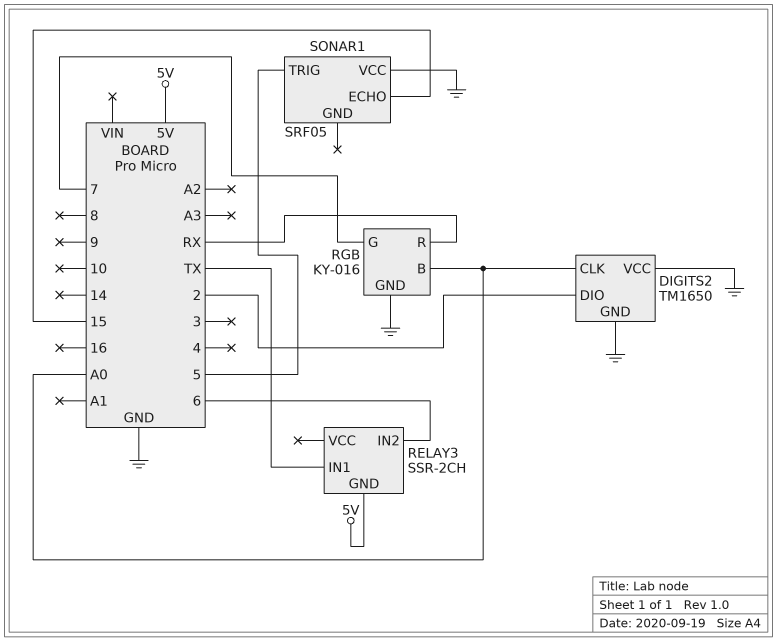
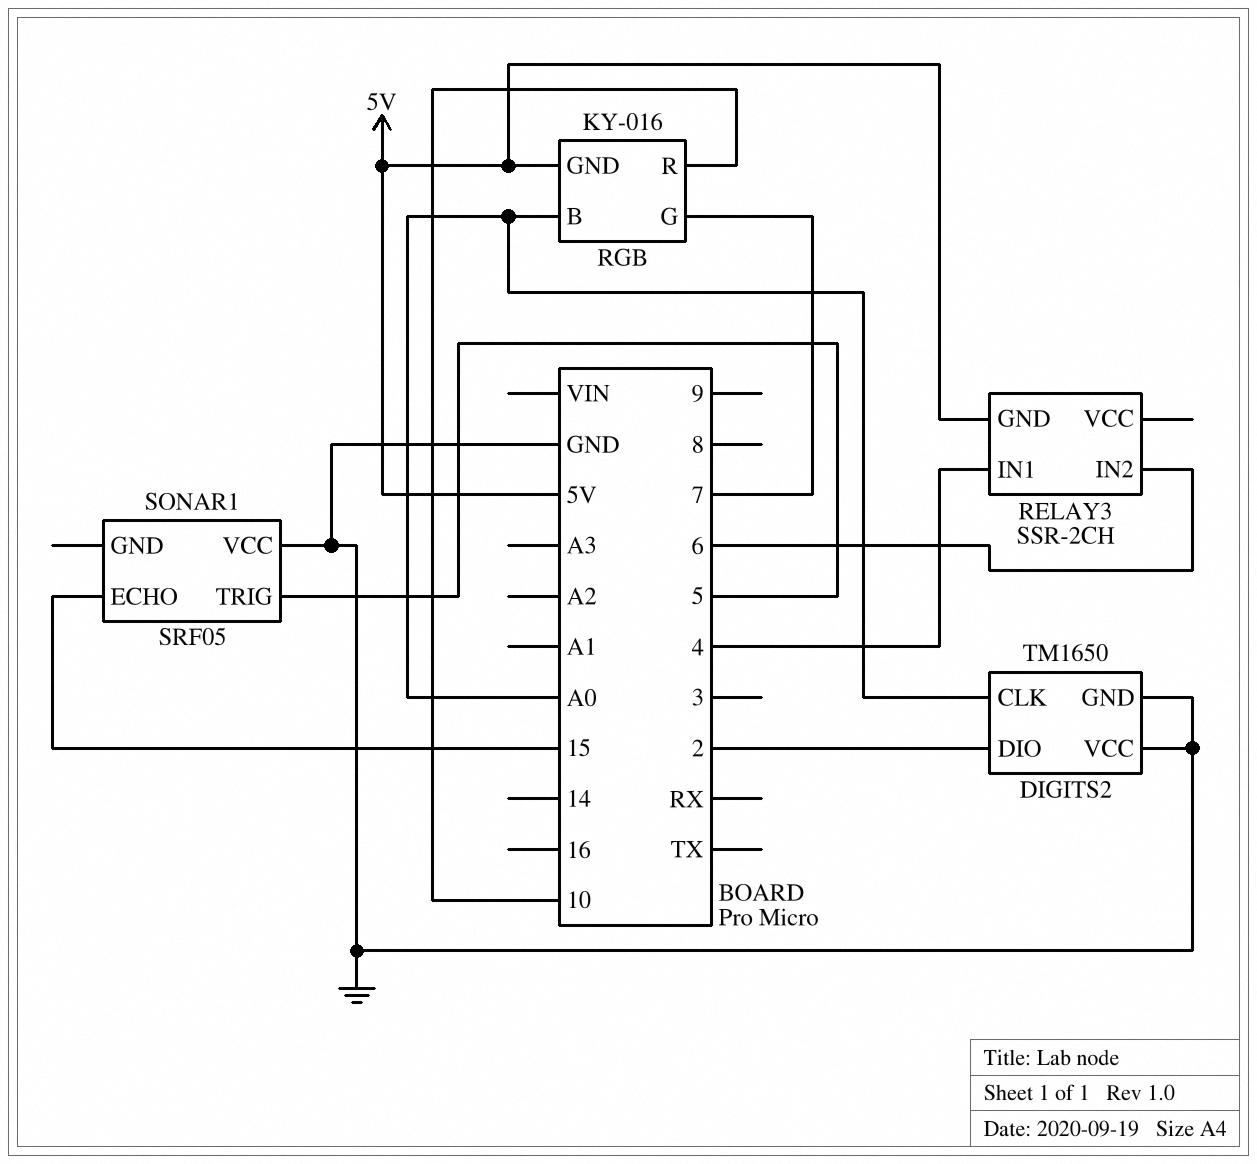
RELAY3 pin IN1: TX -> 4
RGB pin GND: GND -> 5V
RGB pin R: RX -> 10

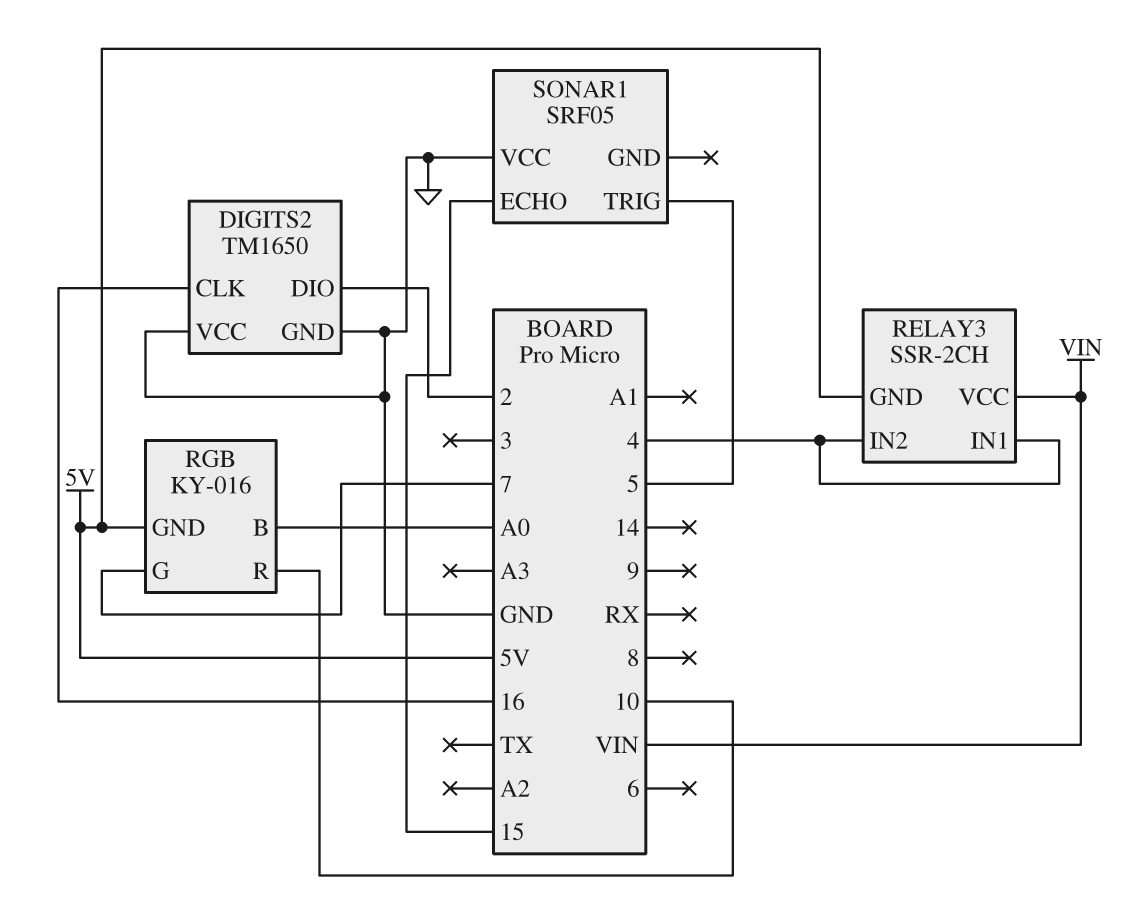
DIGITS2 pin CLK: A0 -> 16
RELAY3 pin IN2: 6 -> 4
RELAY3 pin VCC: none -> VIN

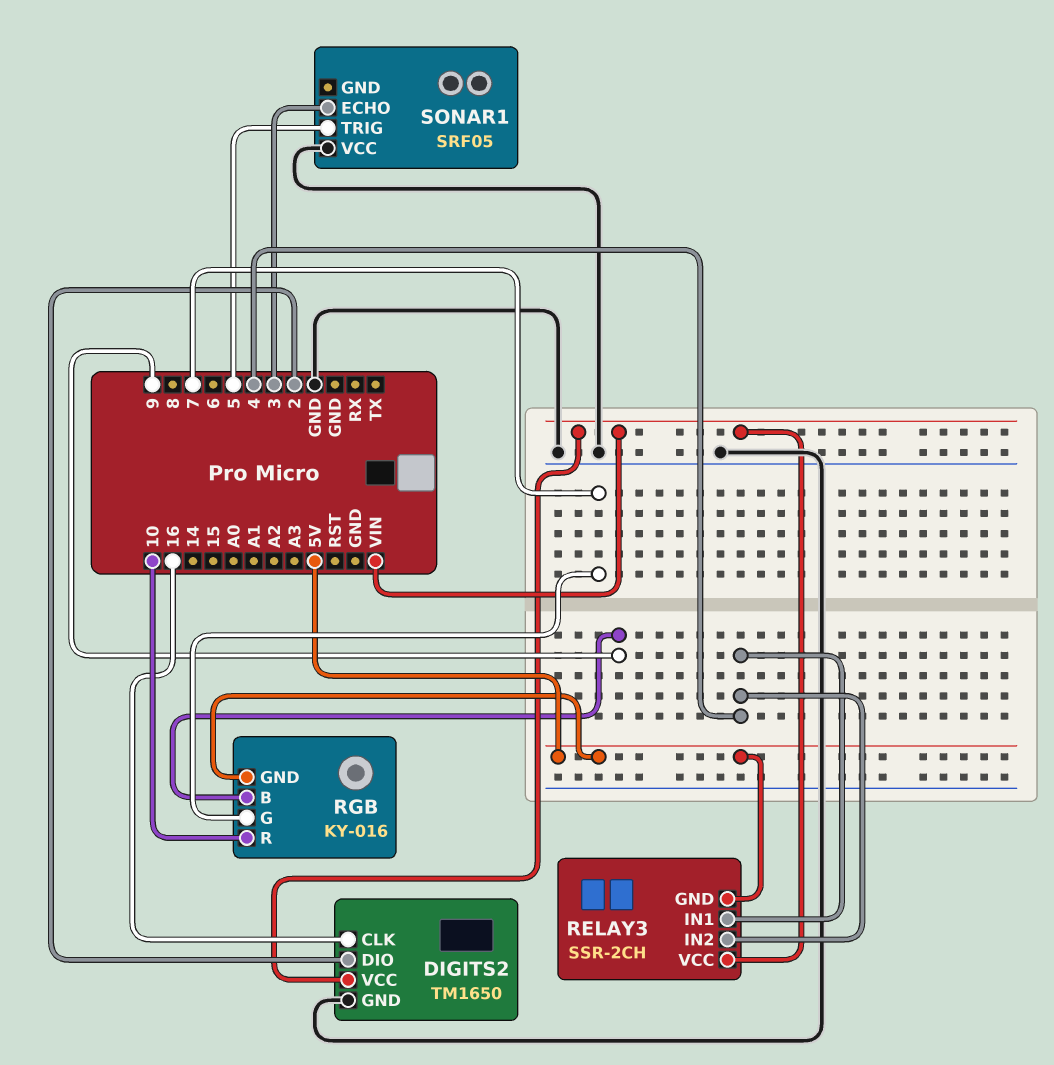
DIGITS2 pin VCC: GND -> VIN
RGB pin B: A0 -> 9
SONAR1 pin ECHO: 15 -> 3

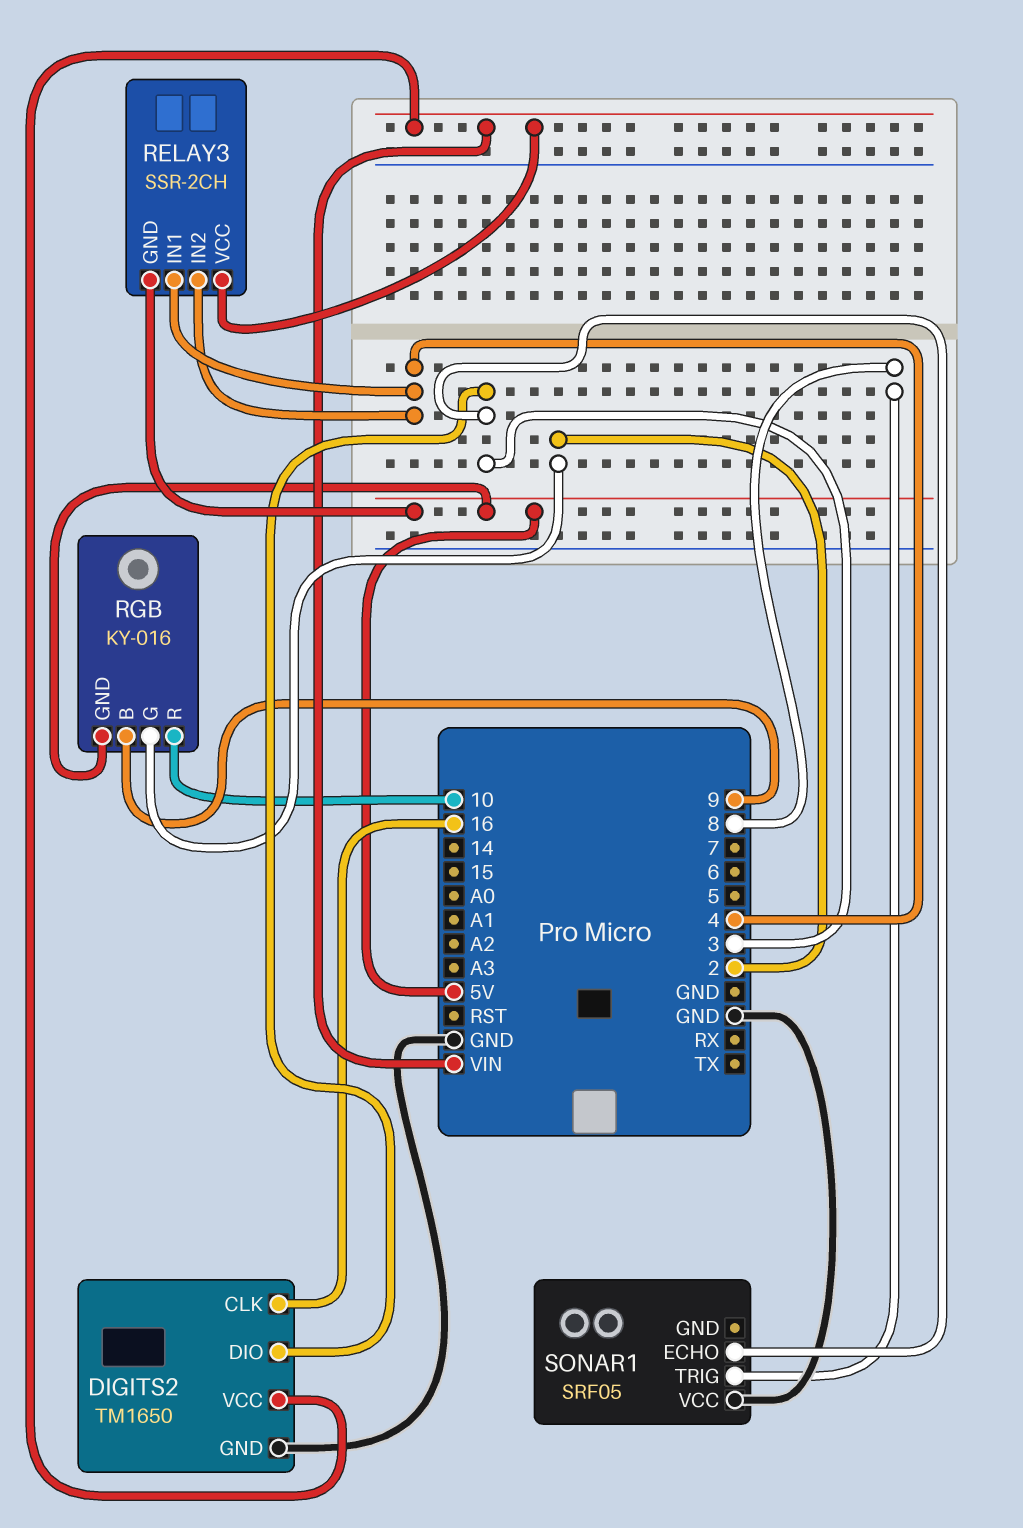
DIGITS2 pin DIO: 2 -> 3
RGB pin G: 7 -> 2
SONAR1 pin TRIG: 5 -> 8

